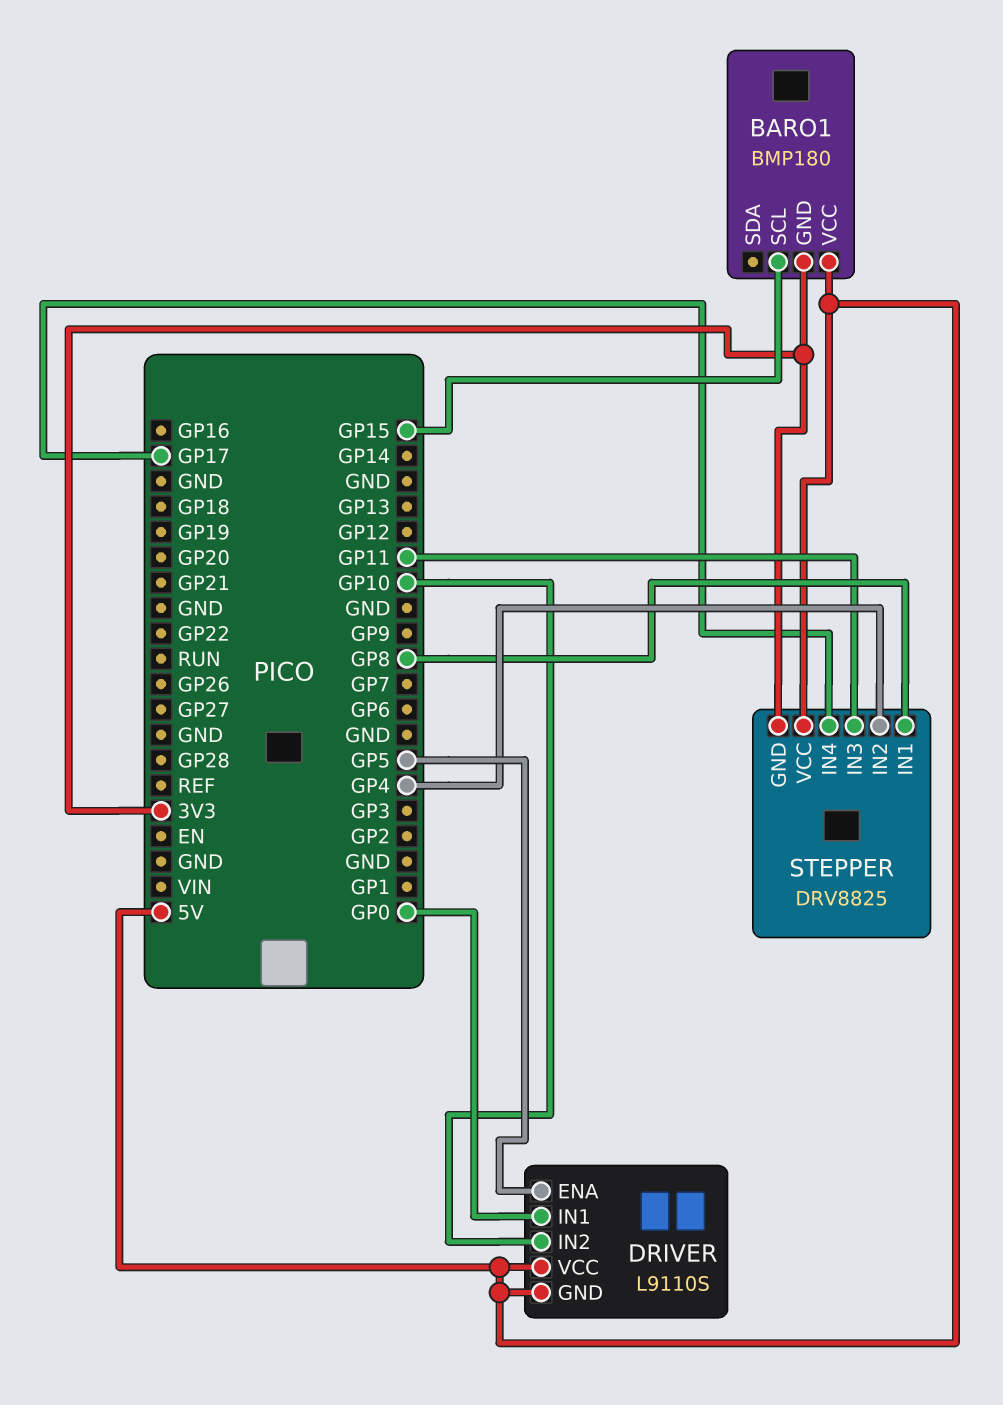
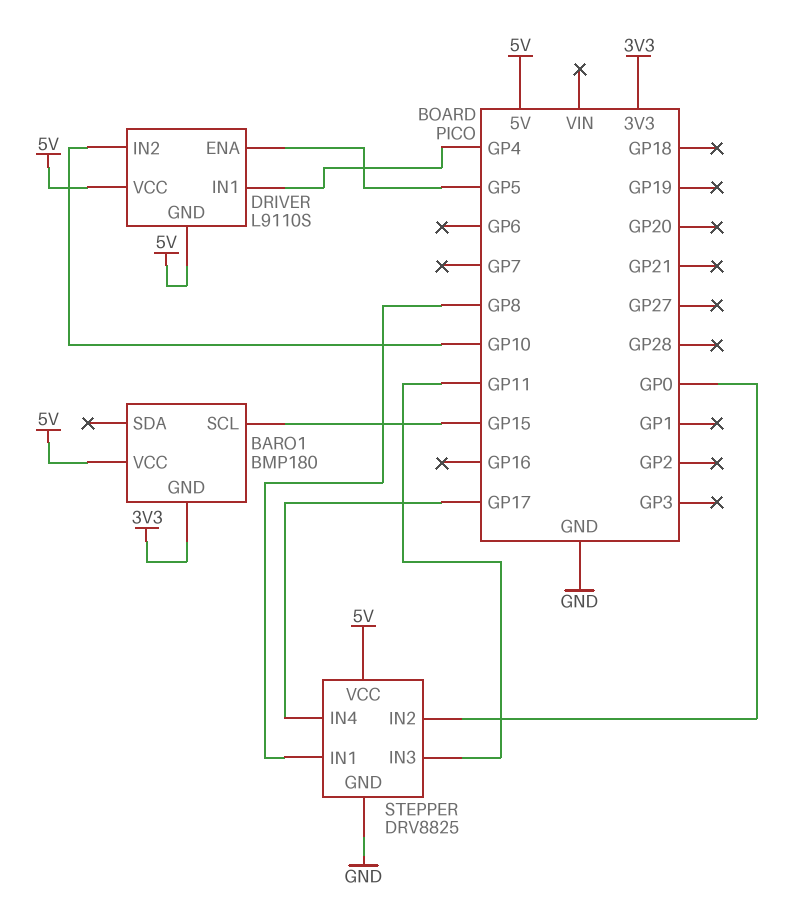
DRIVER pin IN1: GP0 -> GP4
STEPPER pin GND: 3V3 -> GND
STEPPER pin IN2: GP4 -> GP0

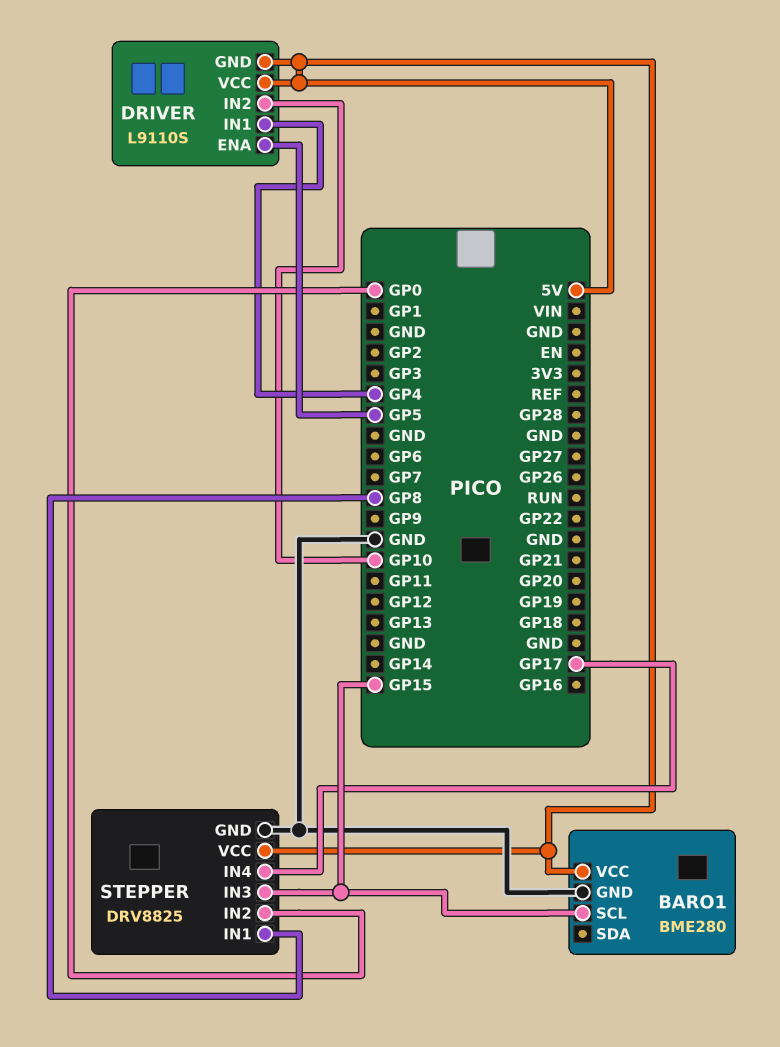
BARO1: BMP180 -> BME280
BARO1 pin GND: 3V3 -> GND
STEPPER pin IN3: GP11 -> GP15

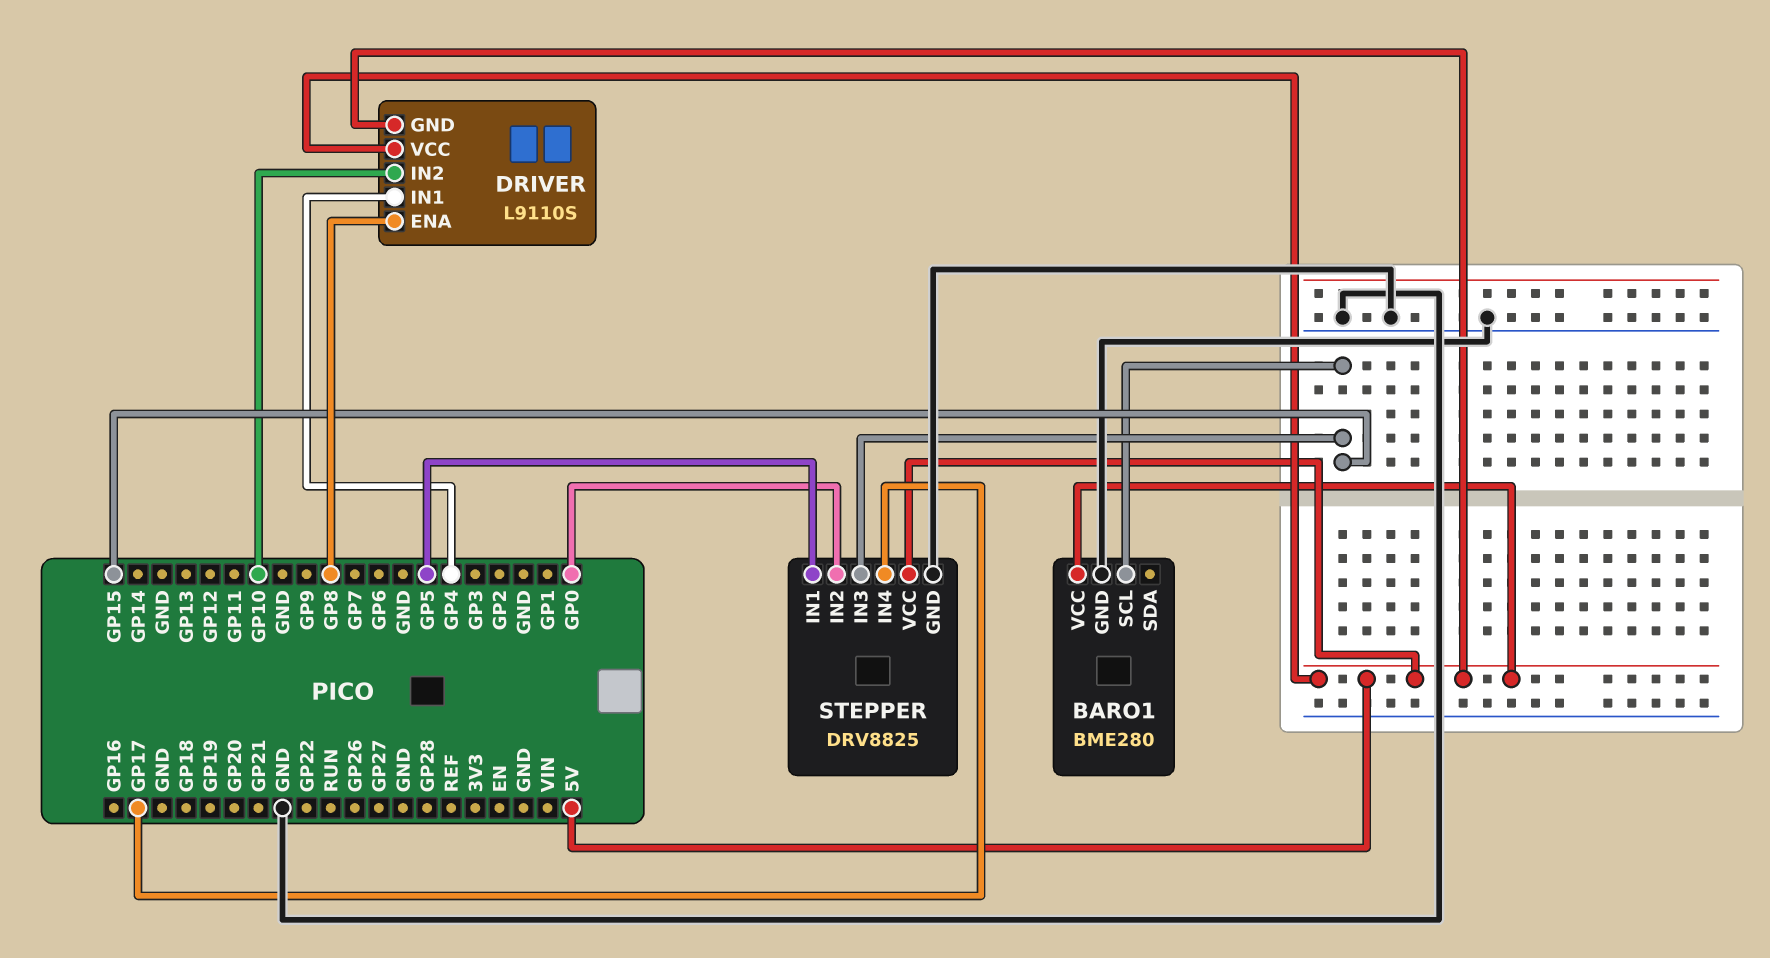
DRIVER pin ENA: GP5 -> GP8
STEPPER pin IN1: GP8 -> GP5

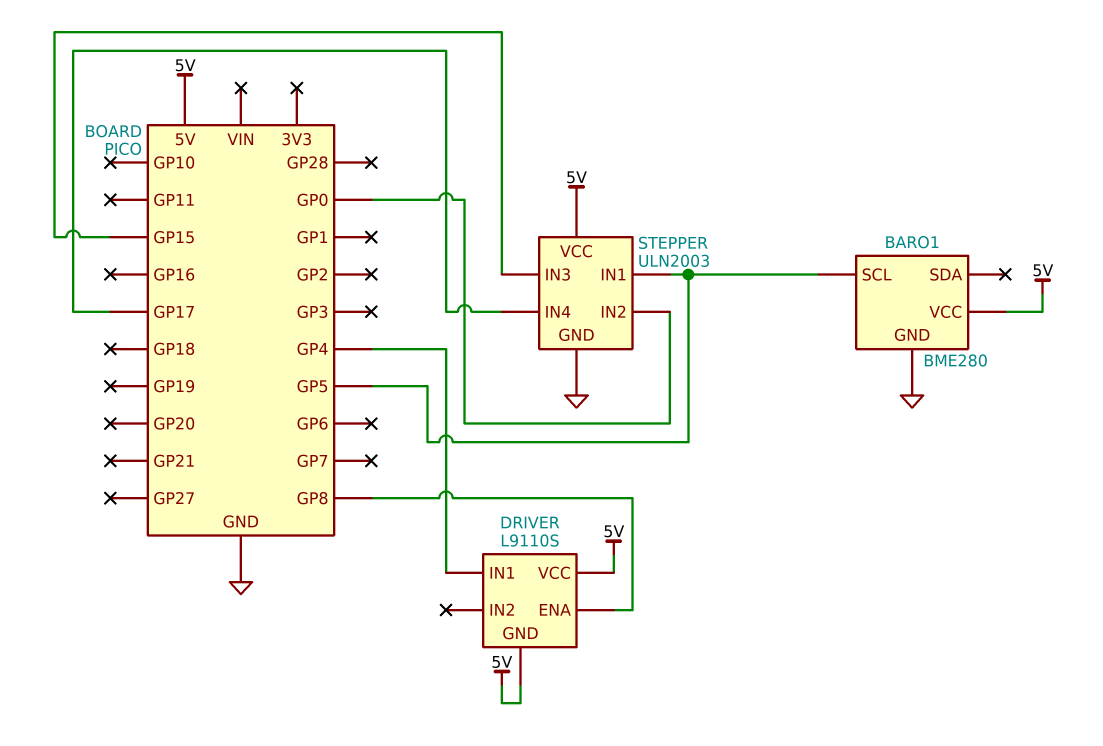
BARO1 pin SCL: GP15 -> GP5
DRIVER pin IN2: GP10 -> none
STEPPER: DRV8825 -> ULN2003

